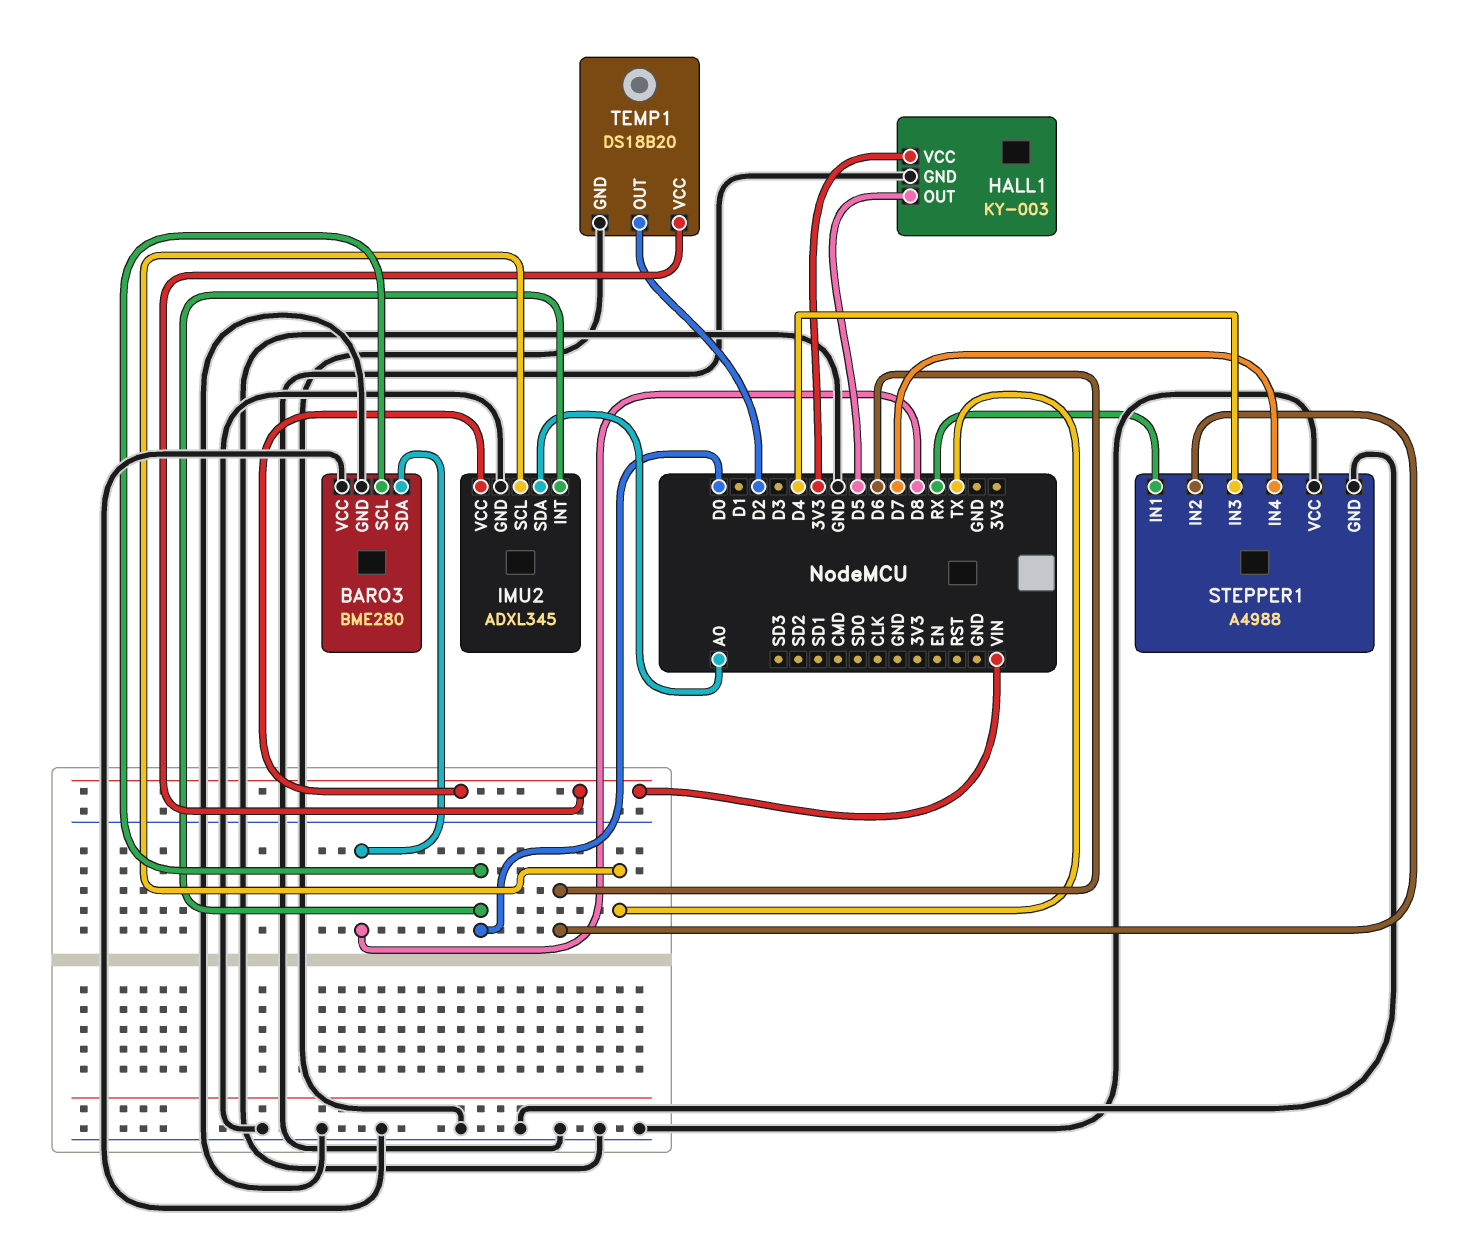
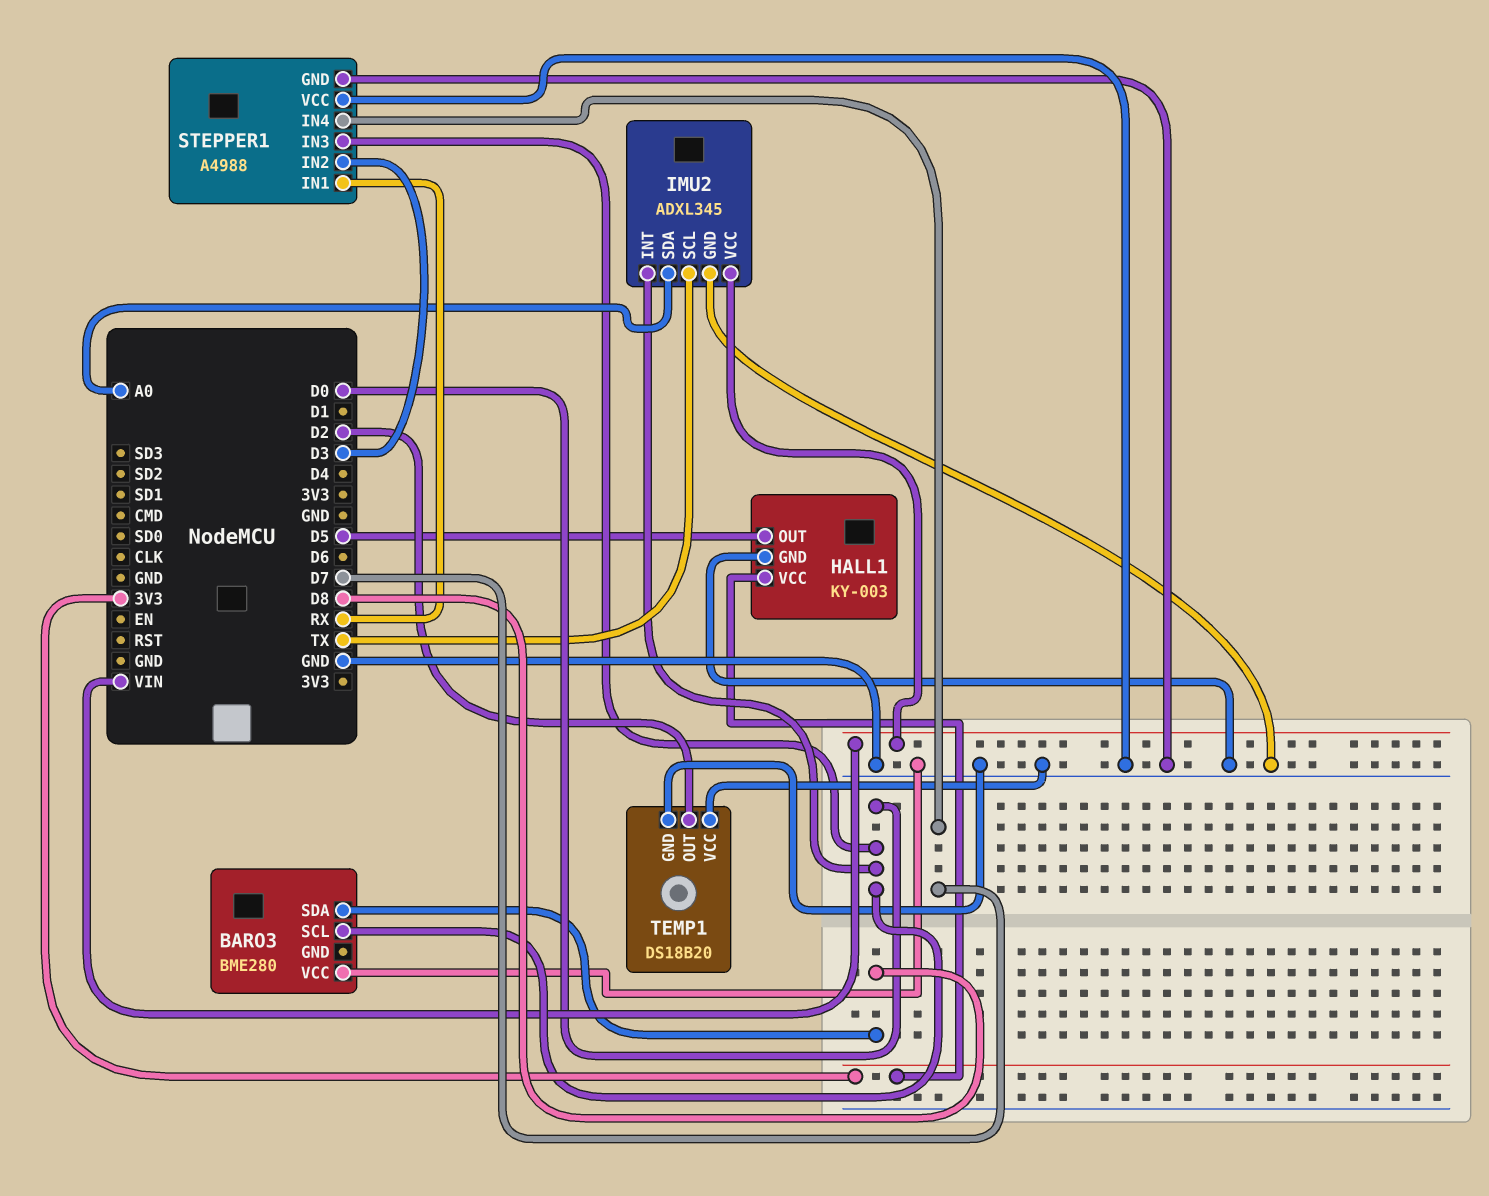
BARO3 pin GND: GND -> none
STEPPER1 pin IN2: D6 -> D3
STEPPER1 pin IN3: D4 -> D0
TEMP1 pin VCC: VIN -> GND

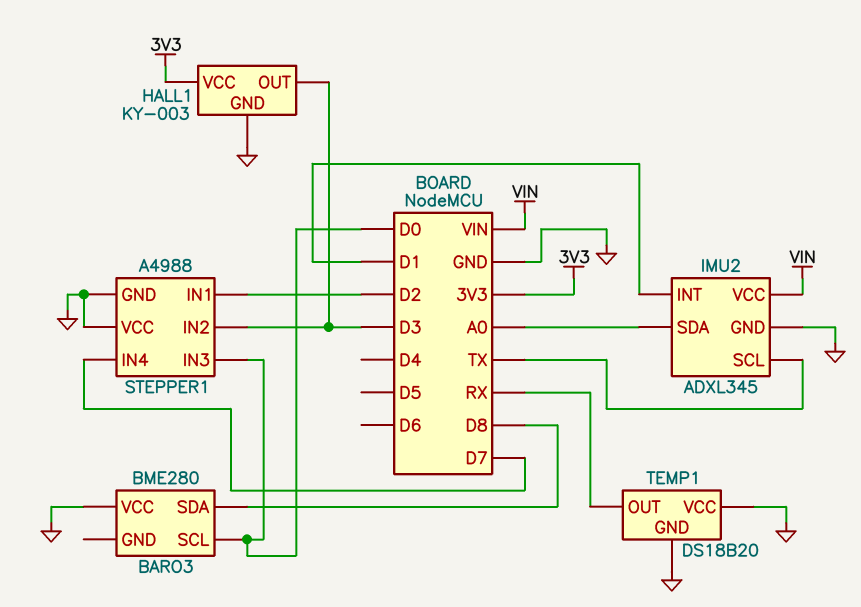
HALL1 pin OUT: D5 -> D3
IMU2 pin INT: D0 -> D1
STEPPER1 pin IN1: RX -> D2
TEMP1 pin OUT: D2 -> RX

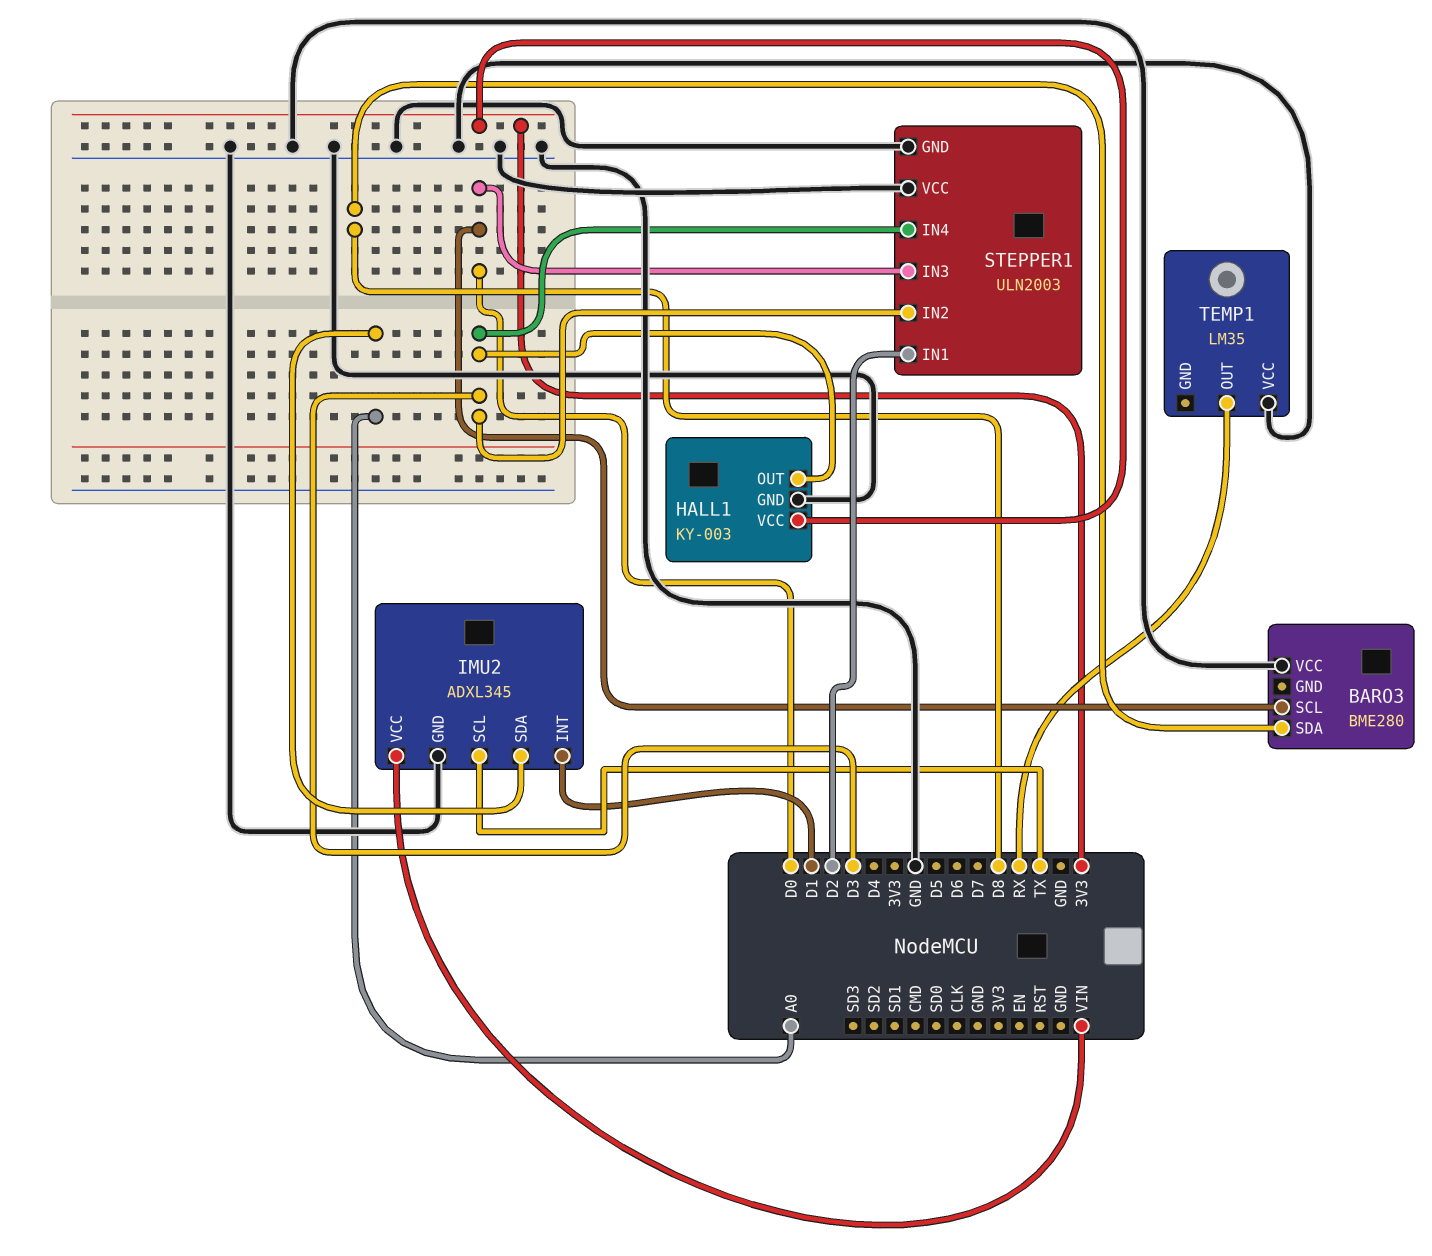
STEPPER1: A4988 -> ULN2003
STEPPER1 pin IN4: D7 -> D3
TEMP1: DS18B20 -> LM35
TEMP1 pin GND: GND -> none

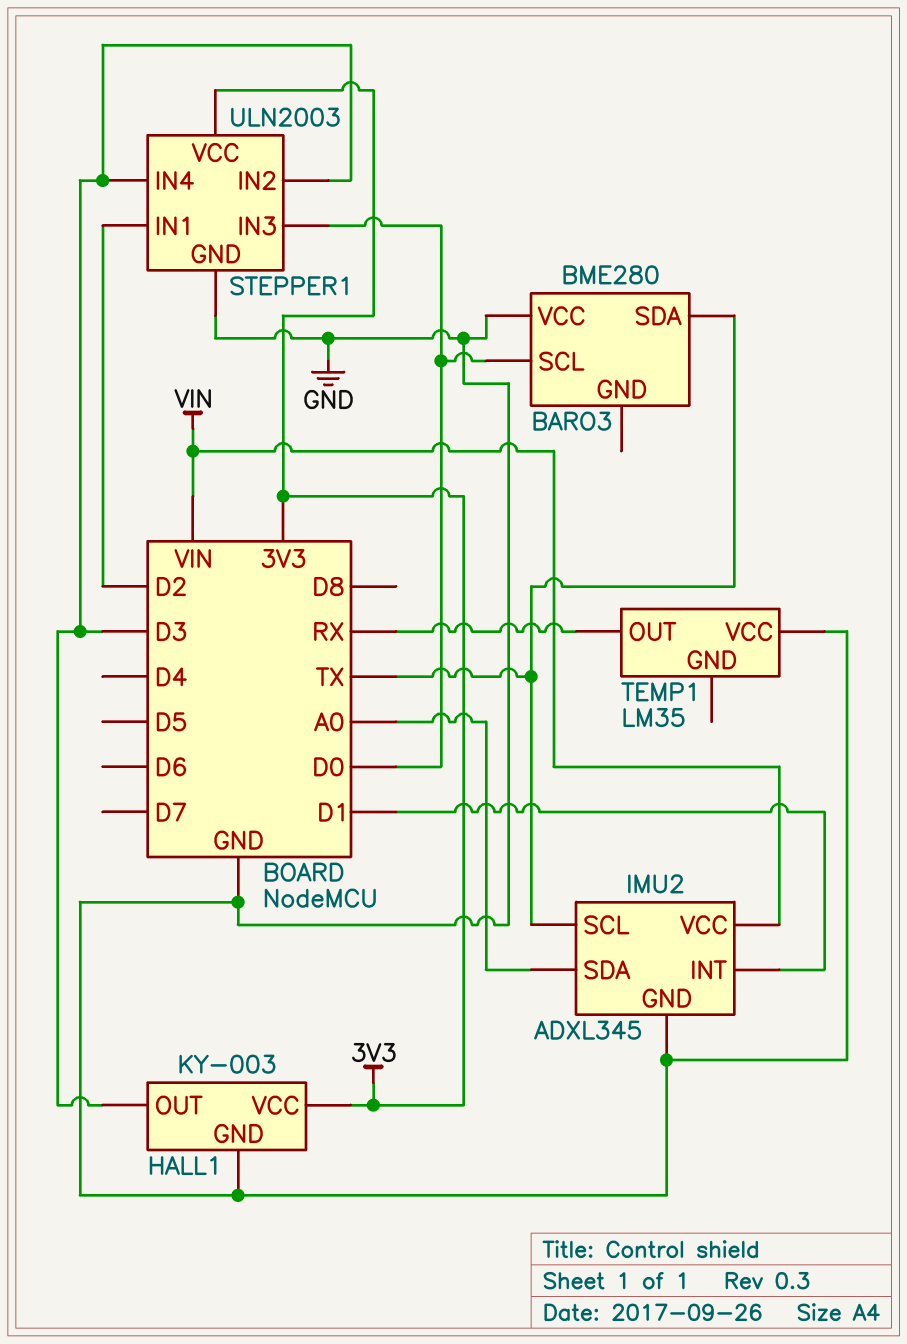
BARO3 pin SDA: D8 -> TX
STEPPER1 pin VCC: GND -> 3V3

